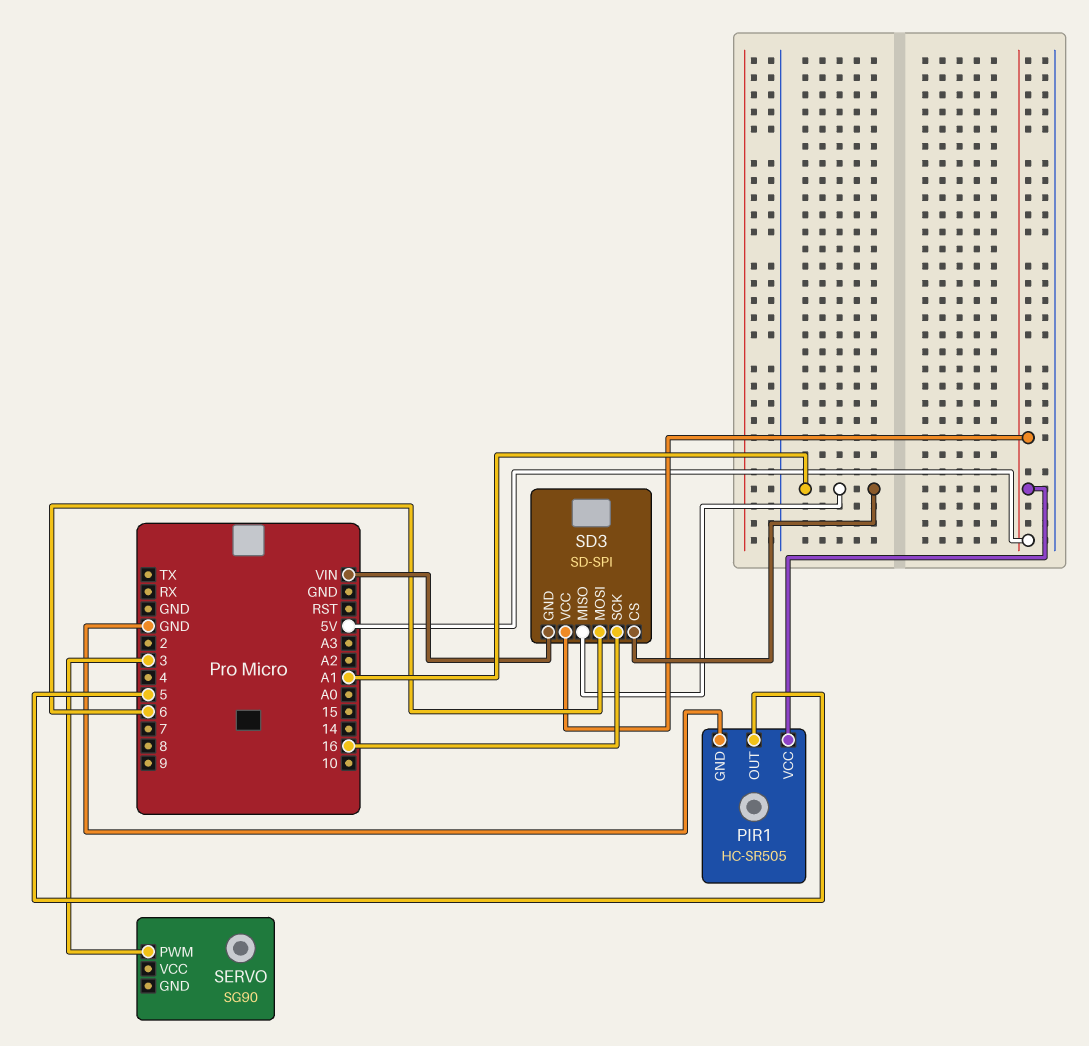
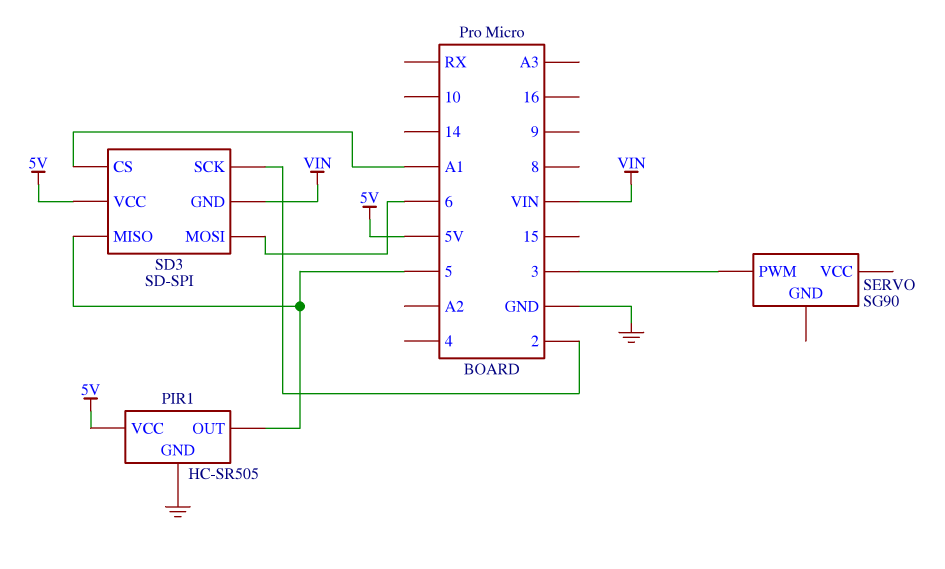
SD3 pin MISO: A1 -> 5
SD3 pin SCK: 16 -> 2

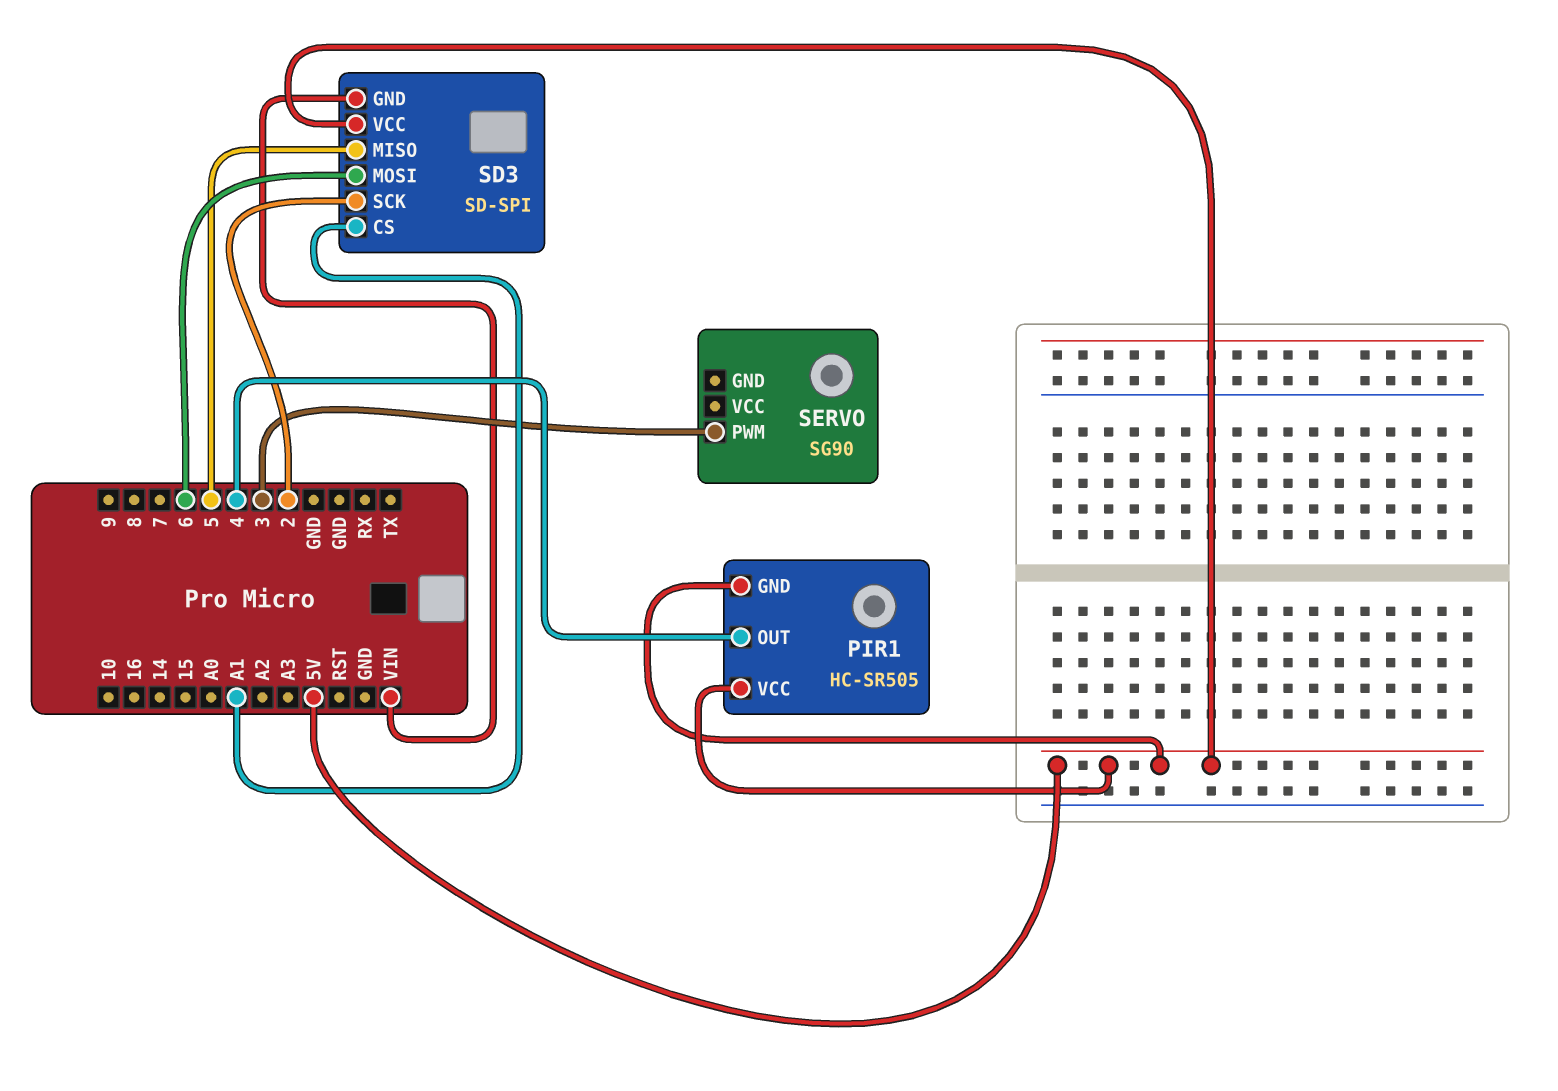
PIR1 pin GND: GND -> 5V
PIR1 pin OUT: 5 -> 4

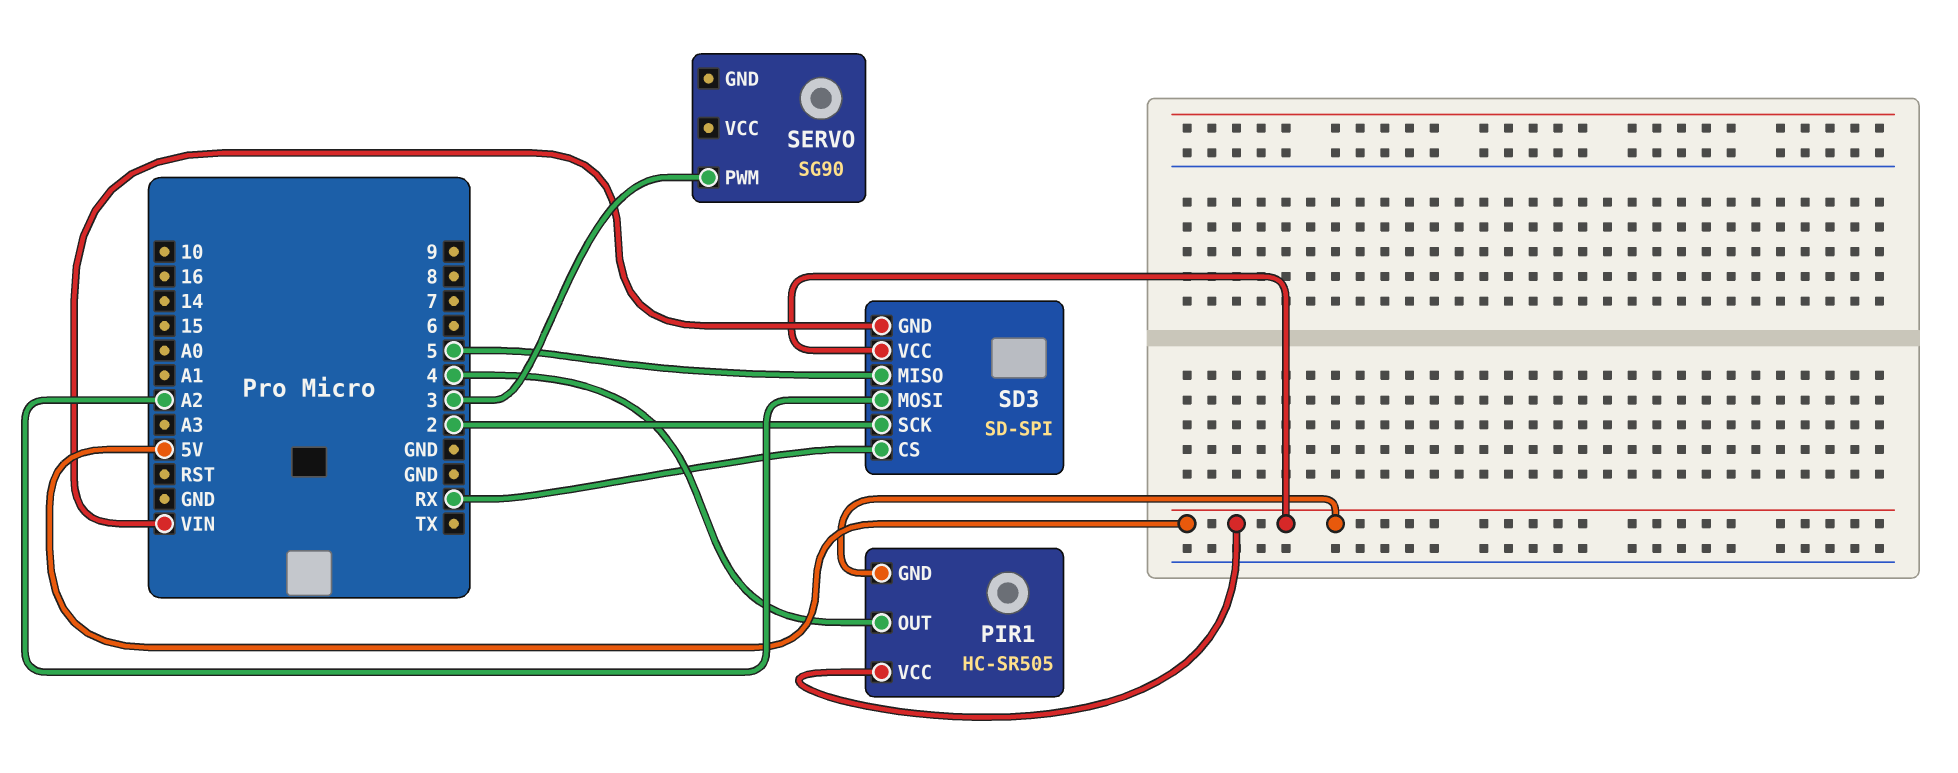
SD3 pin CS: A1 -> RX
SD3 pin MOSI: 6 -> A2

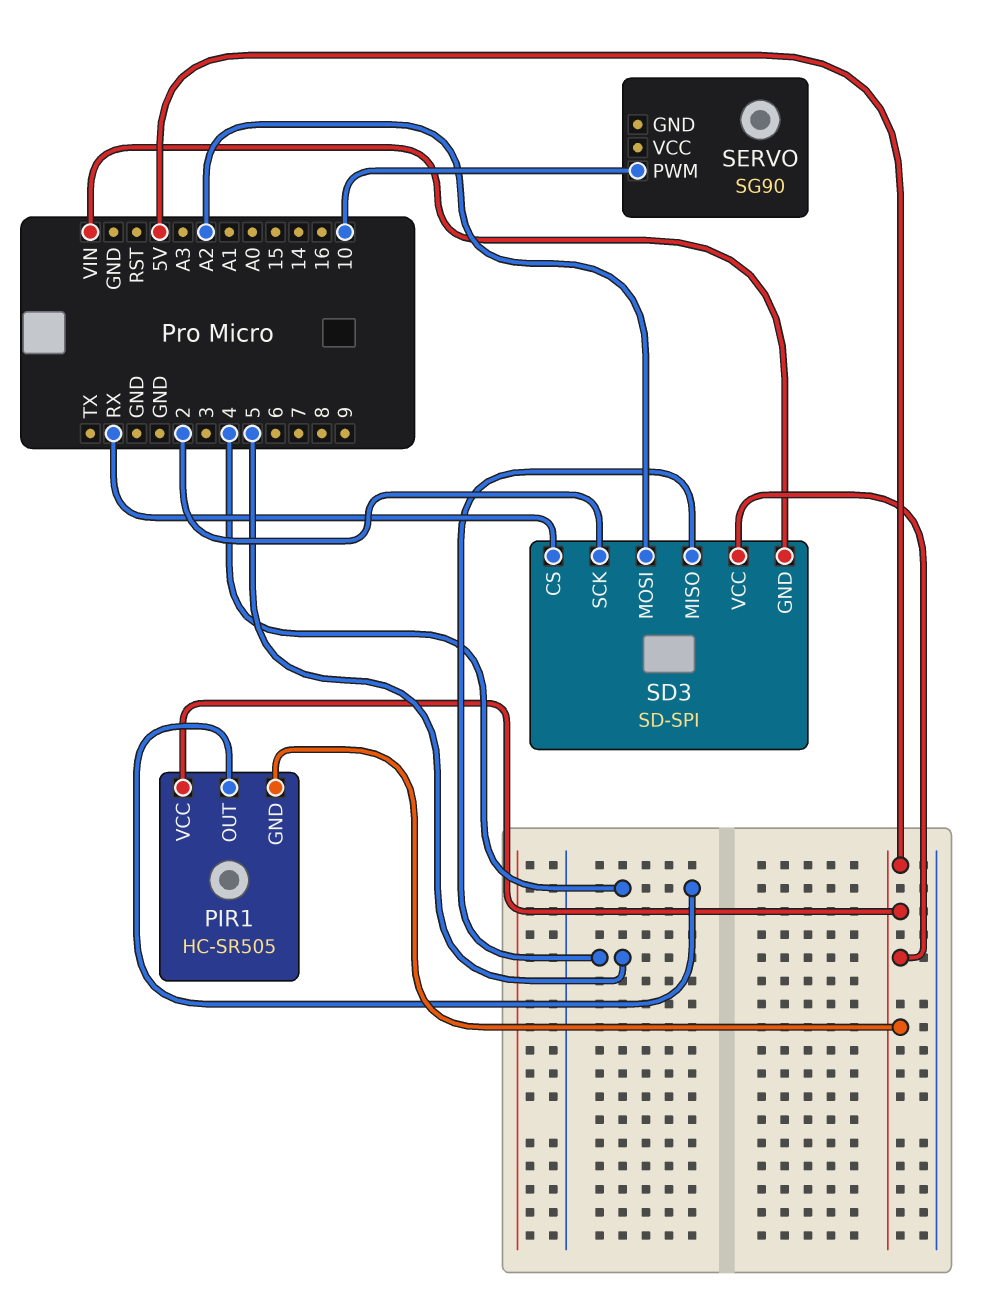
SERVO pin PWM: 3 -> 10

